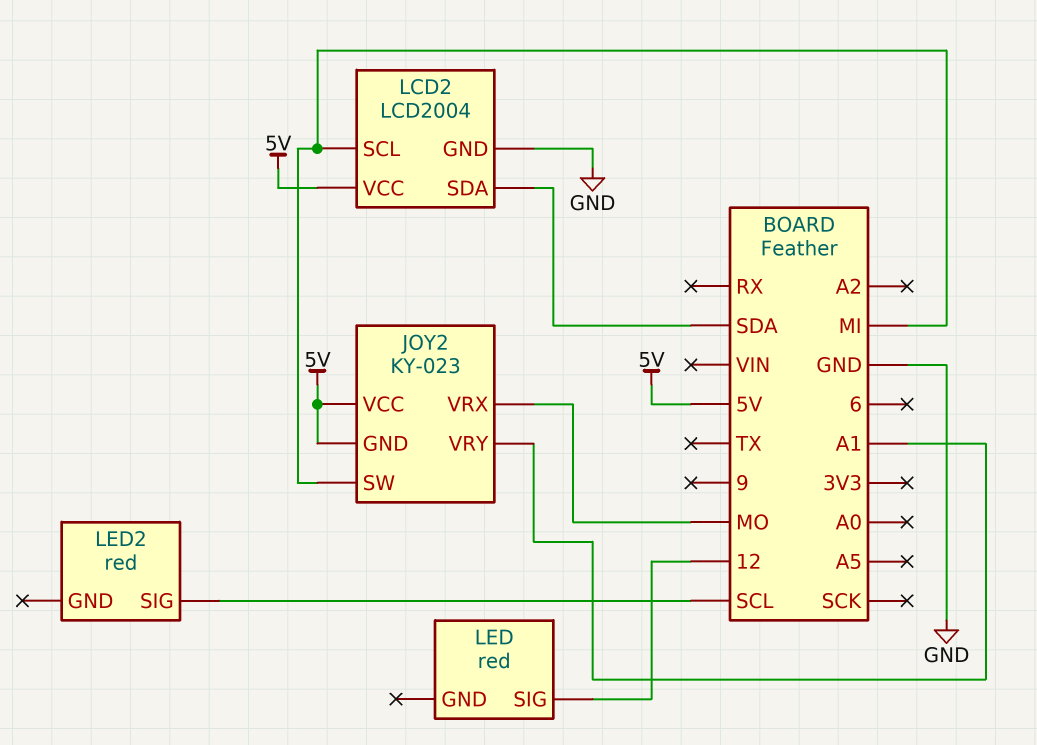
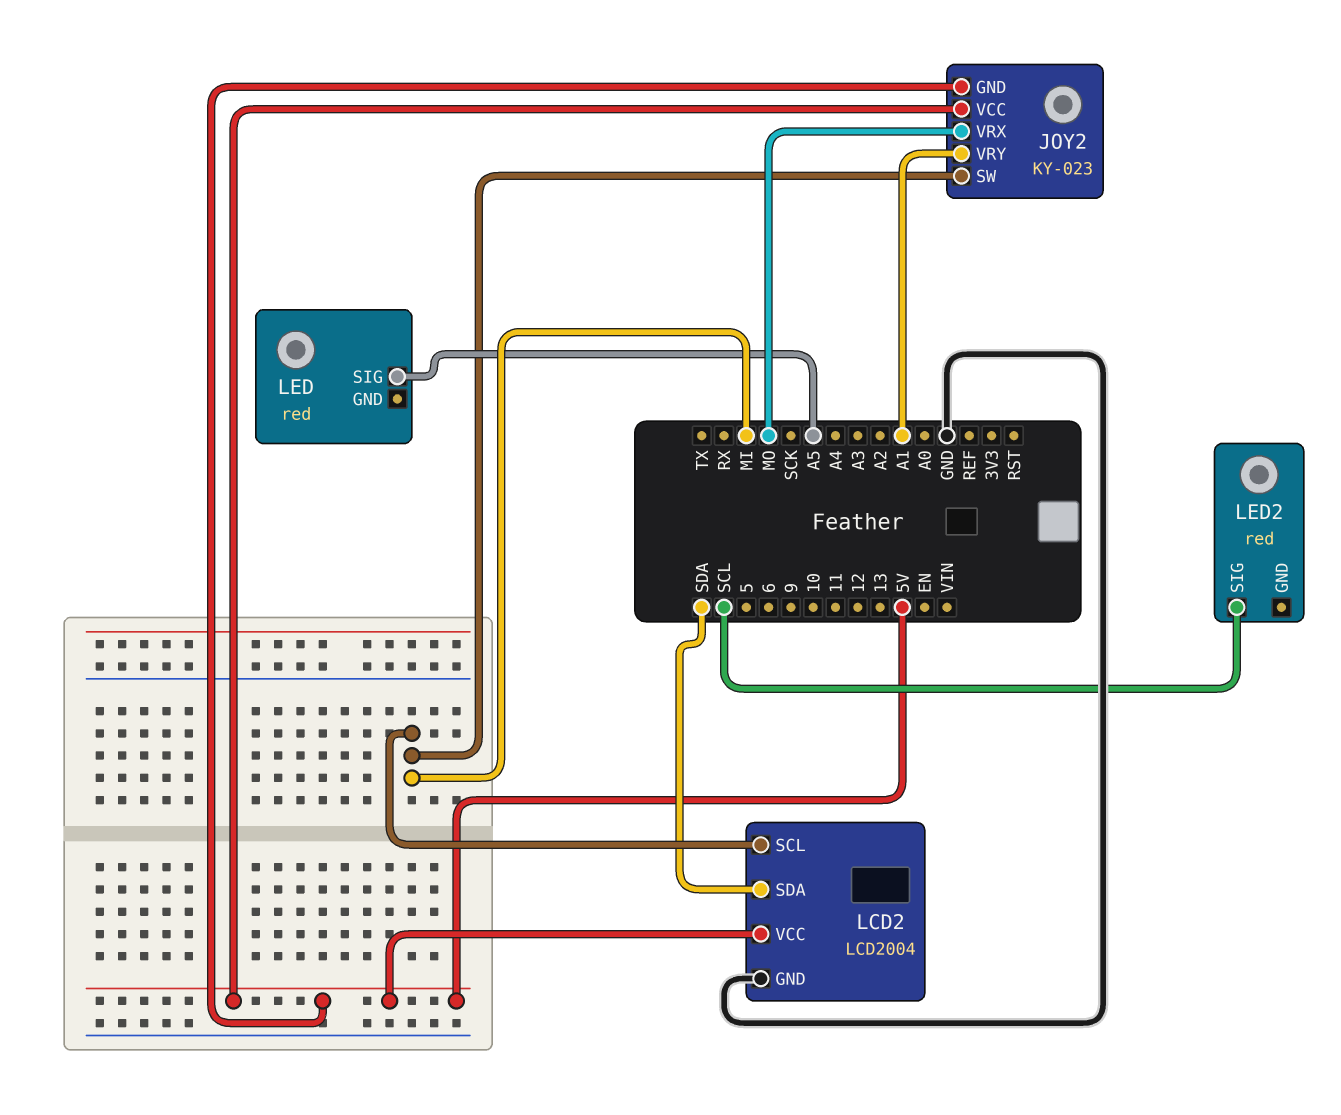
LED pin SIG: 12 -> A5

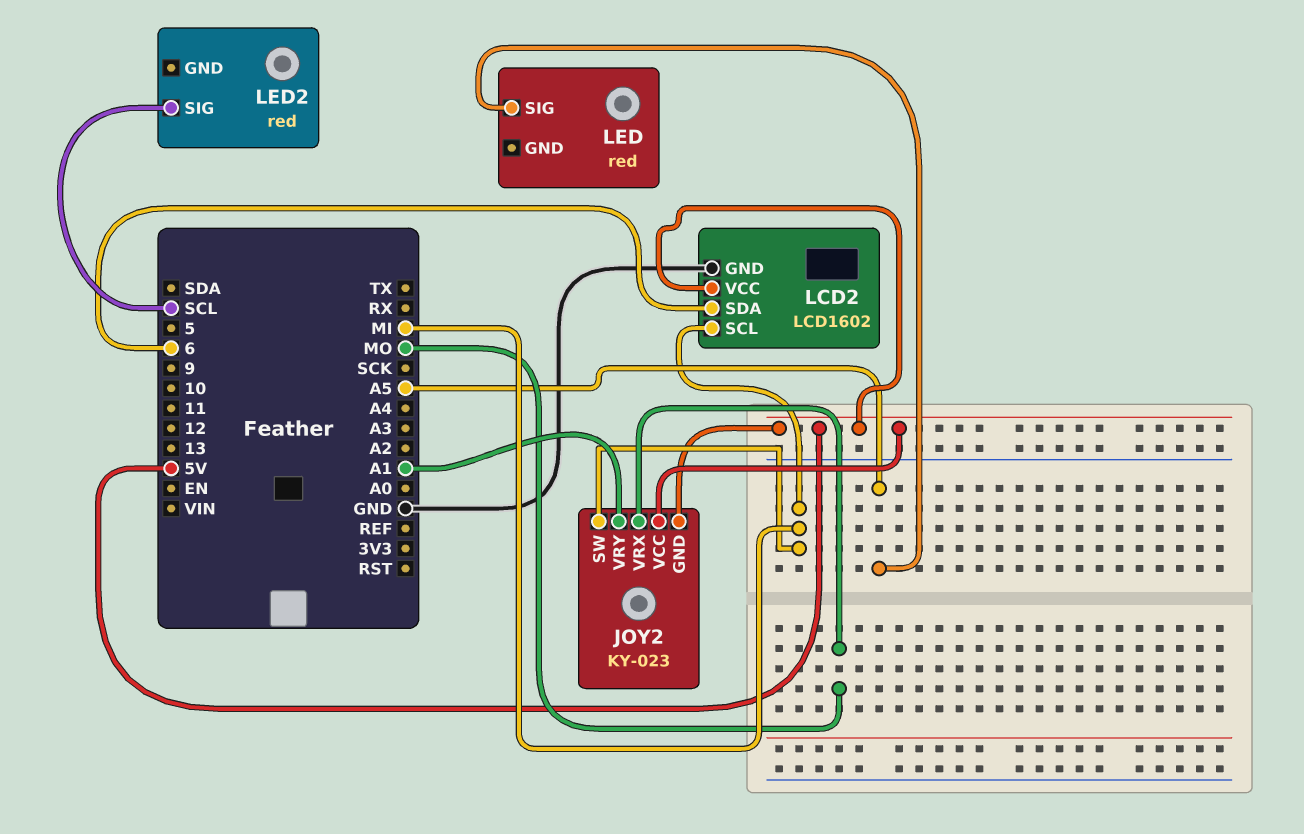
LCD2: LCD2004 -> LCD1602
LCD2 pin SDA: SDA -> 6

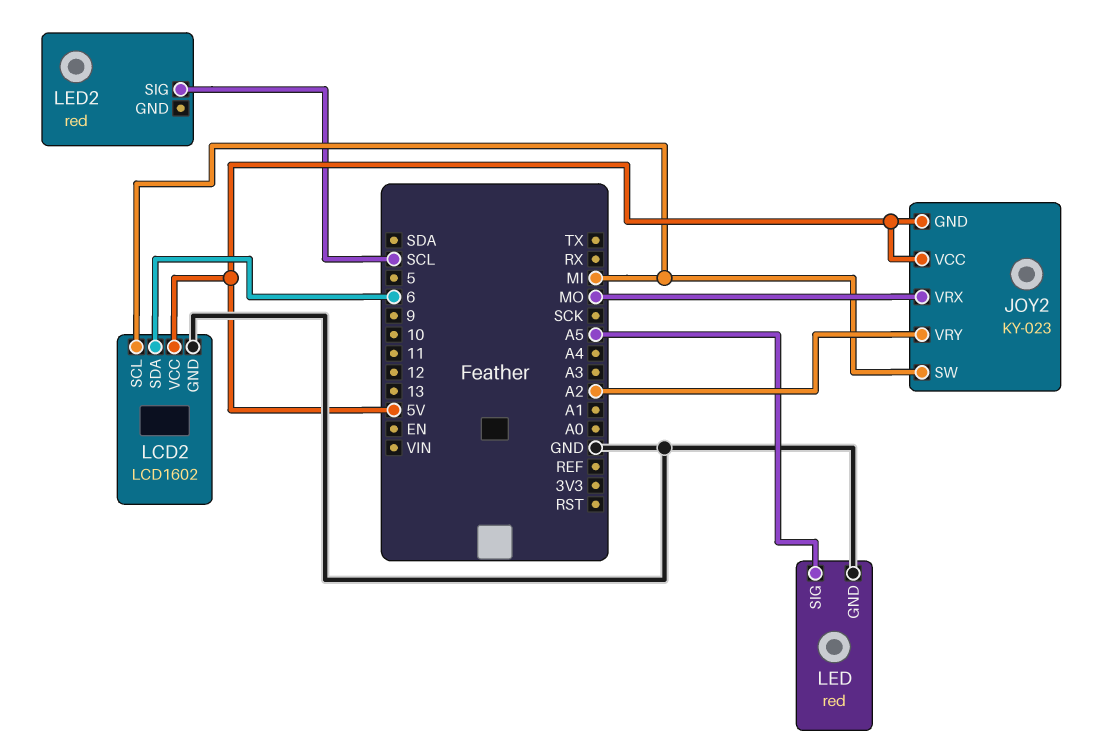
JOY2 pin VRY: A1 -> A2
LED pin GND: none -> GND

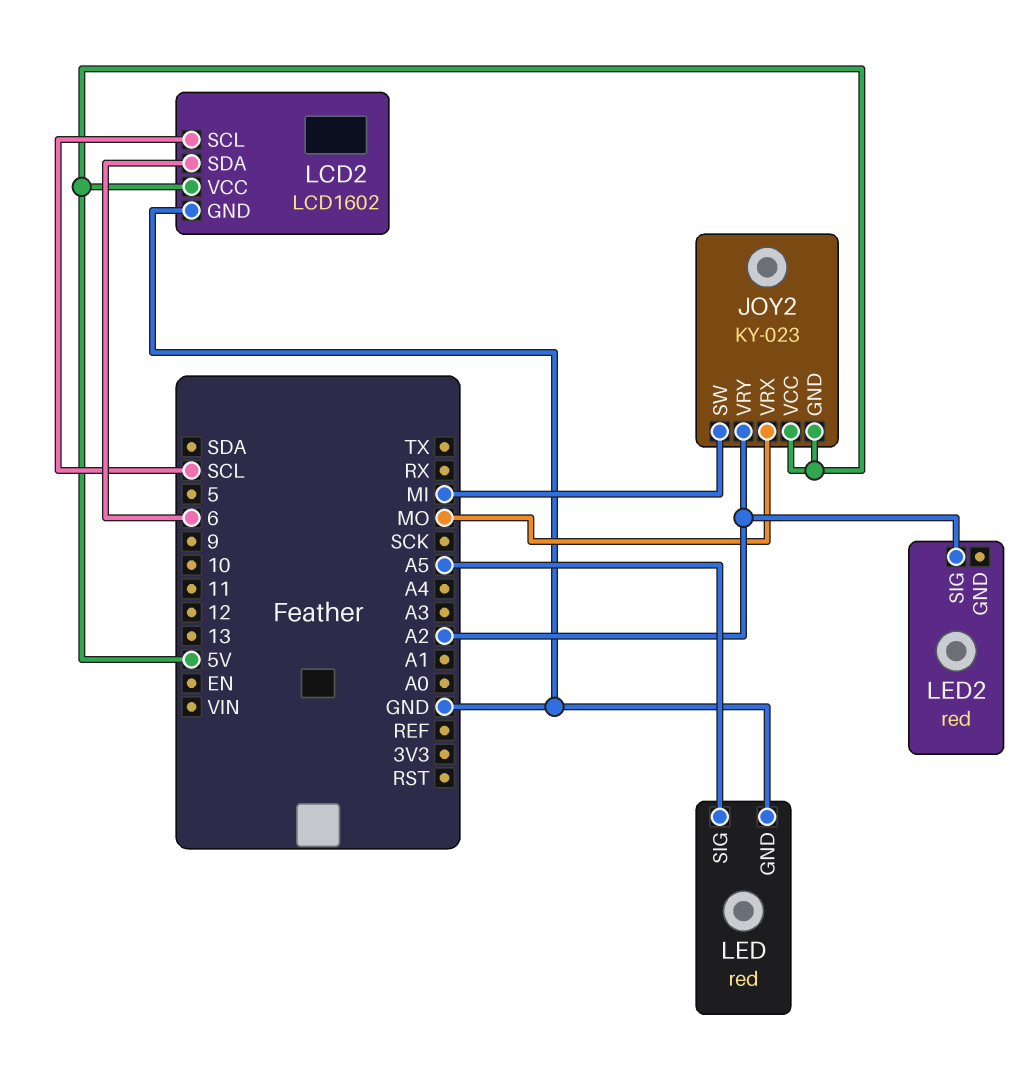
LCD2 pin SCL: MI -> SCL
LED2 pin SIG: SCL -> A2

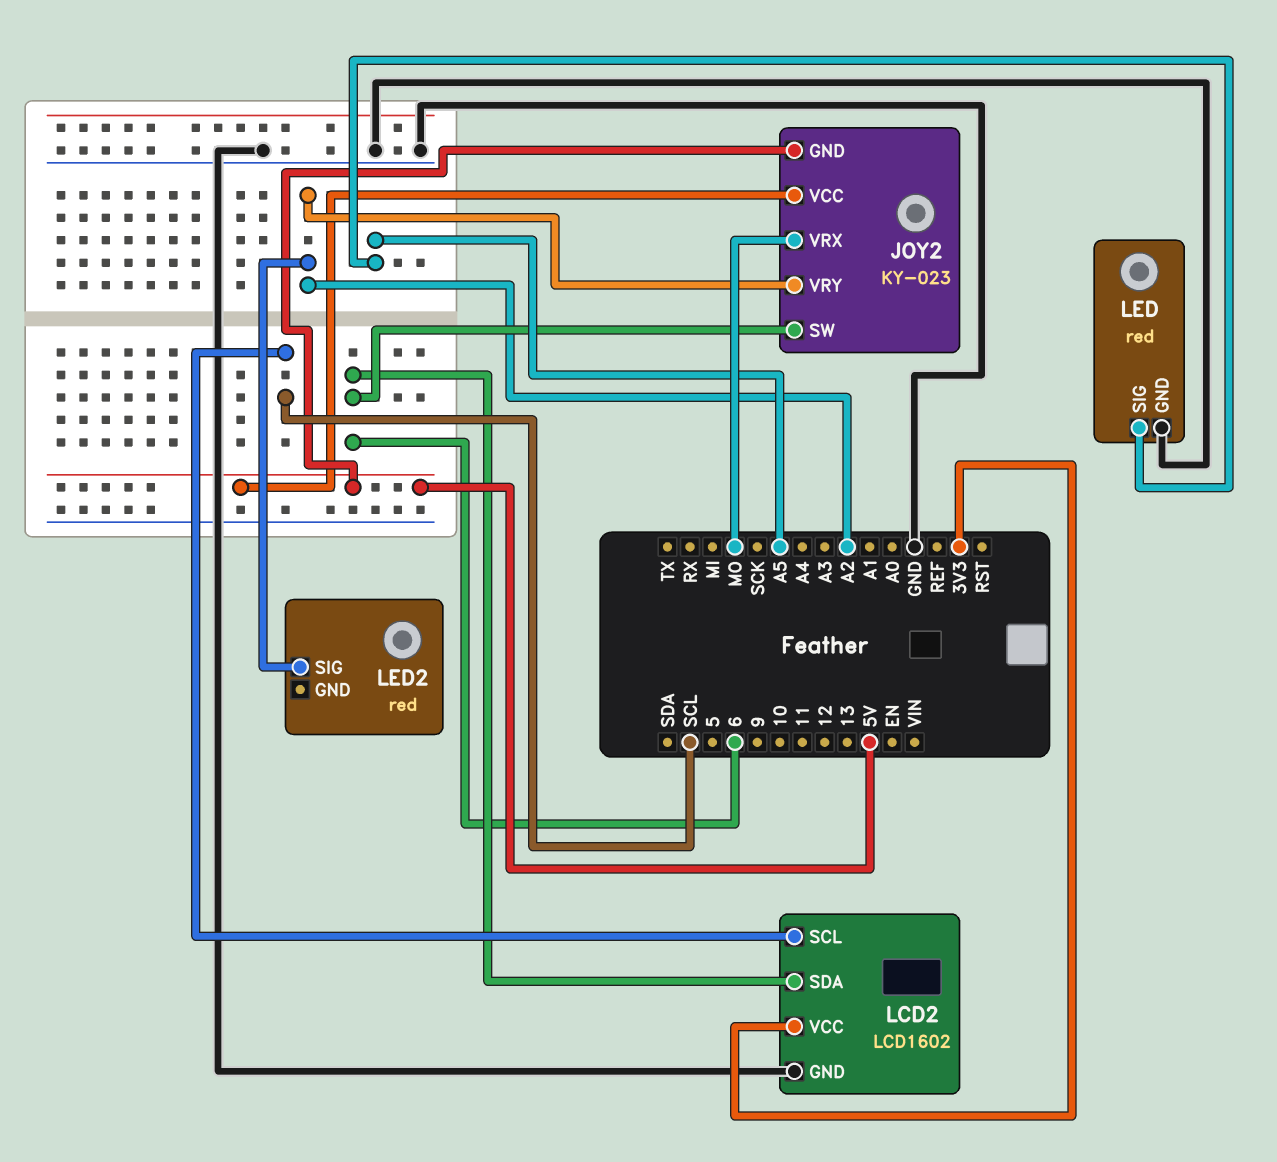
JOY2 pin SW: MI -> 6
LCD2 pin VCC: 5V -> 3V3

